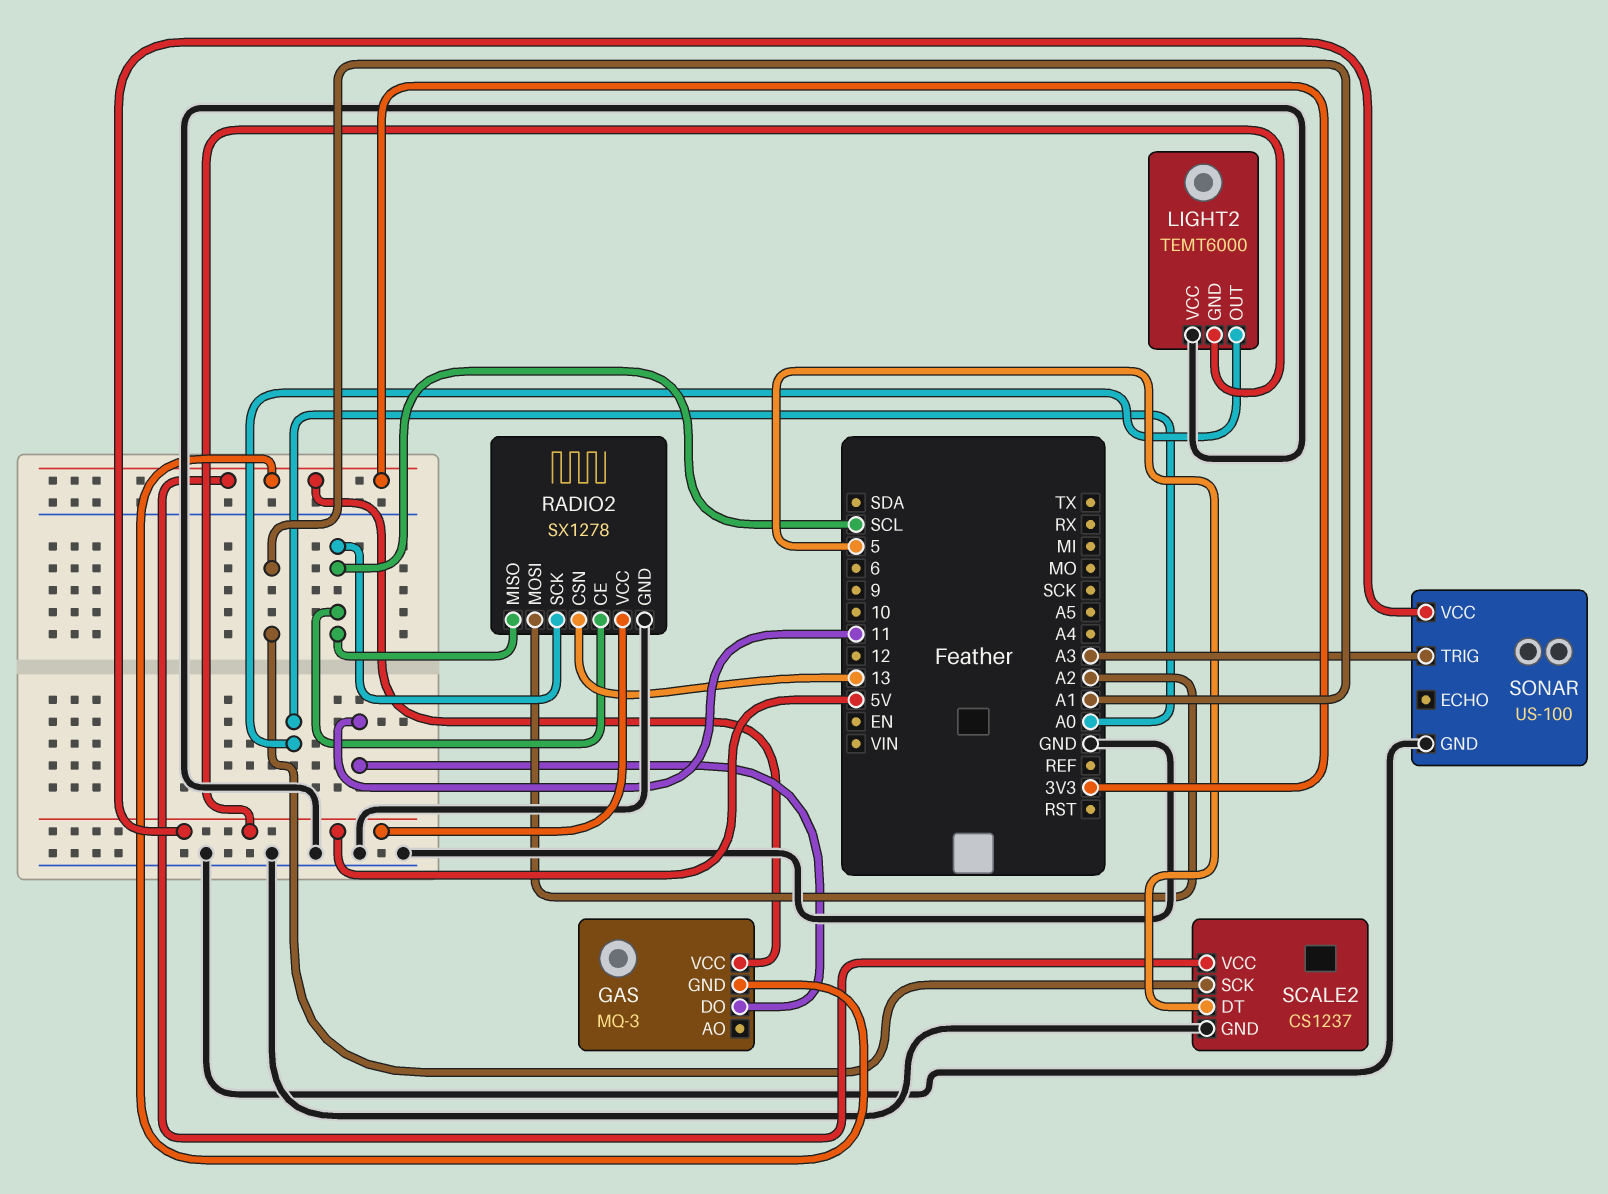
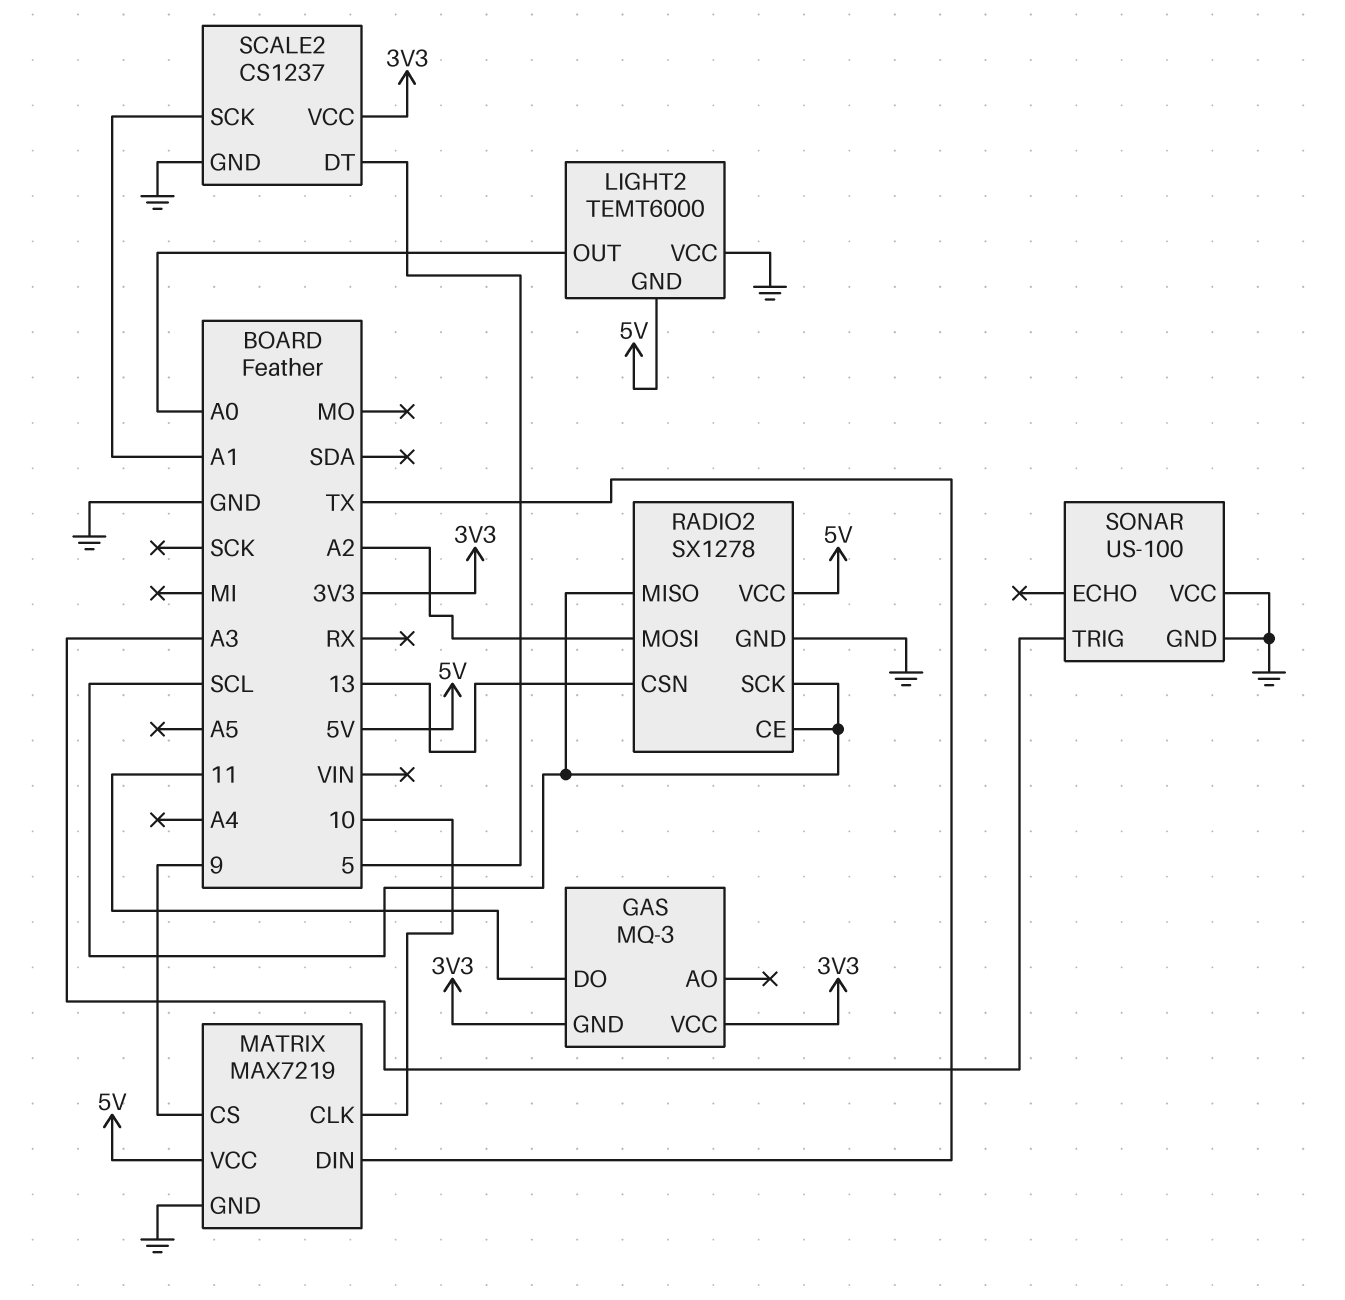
MATRIX: none -> MAX7219
MATRIX pin CLK: none -> 10
MATRIX pin CS: none -> 9
MATRIX pin DIN: none -> TX
MATRIX pin GND: none -> GND
MATRIX pin VCC: none -> 5V
SONAR pin VCC: 5V -> GND

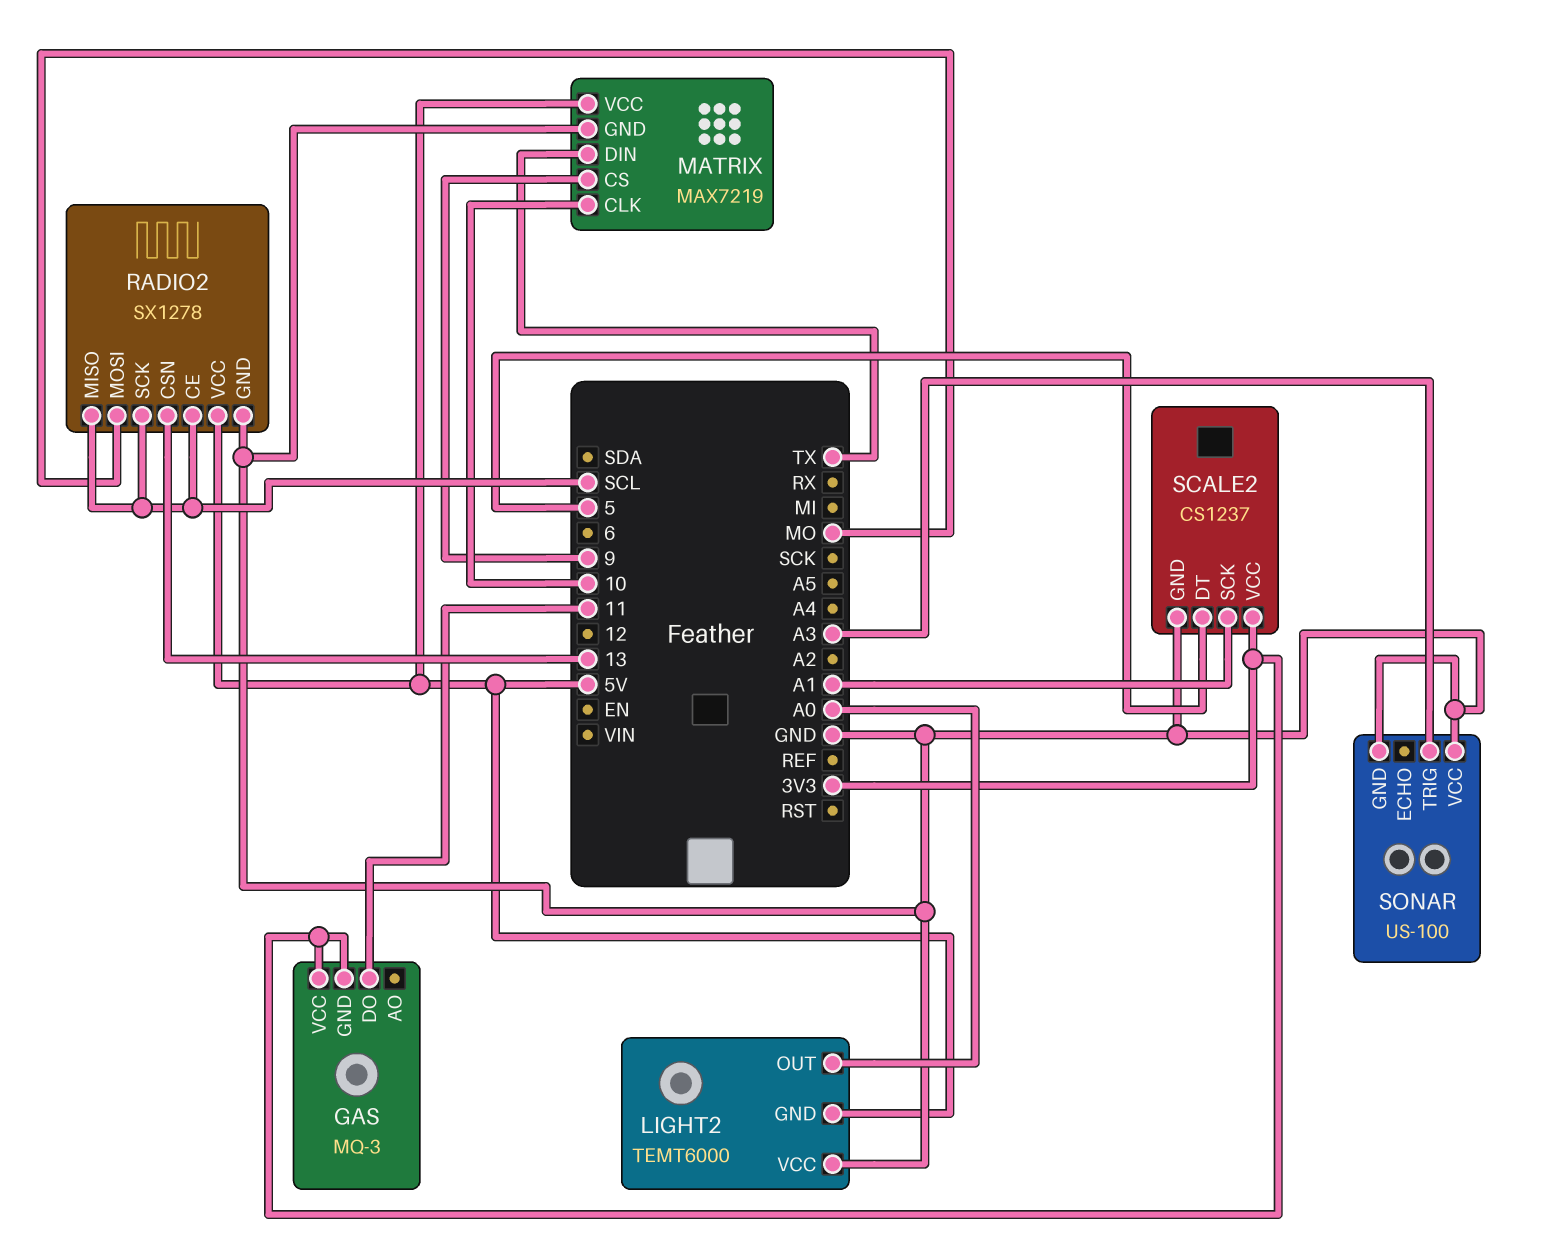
RADIO2 pin MOSI: A2 -> MO

